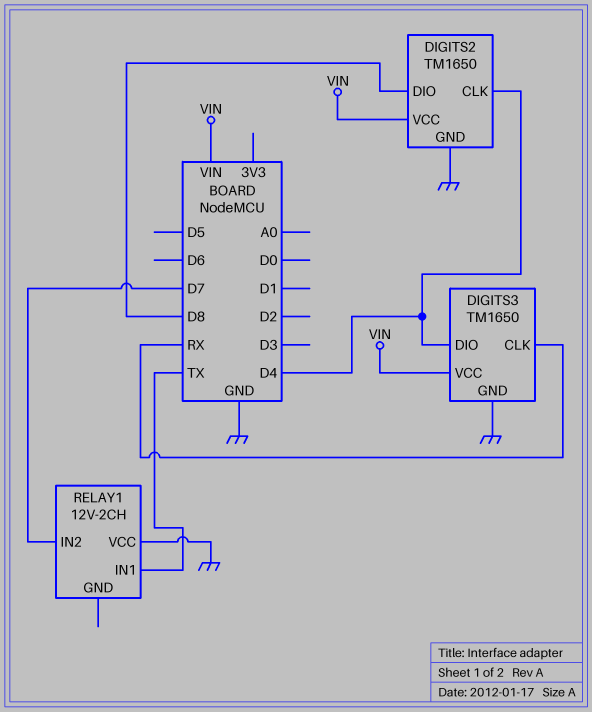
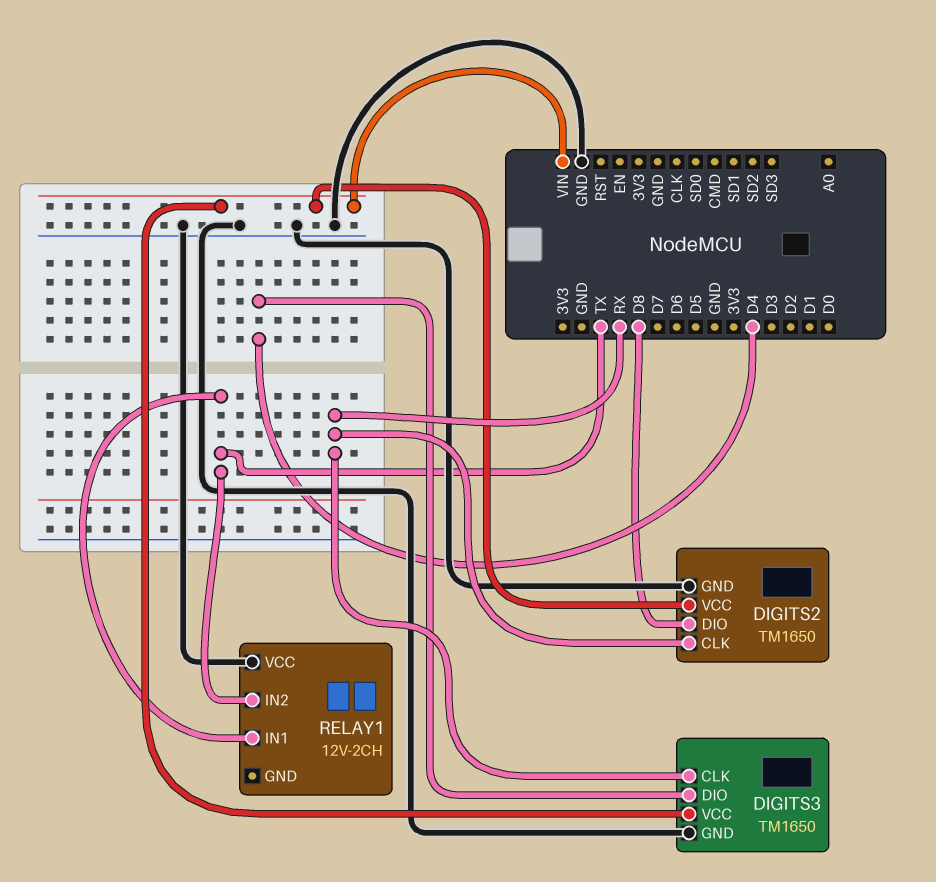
DIGITS2 pin CLK: D4 -> RX
RELAY1 pin IN2: D7 -> TX

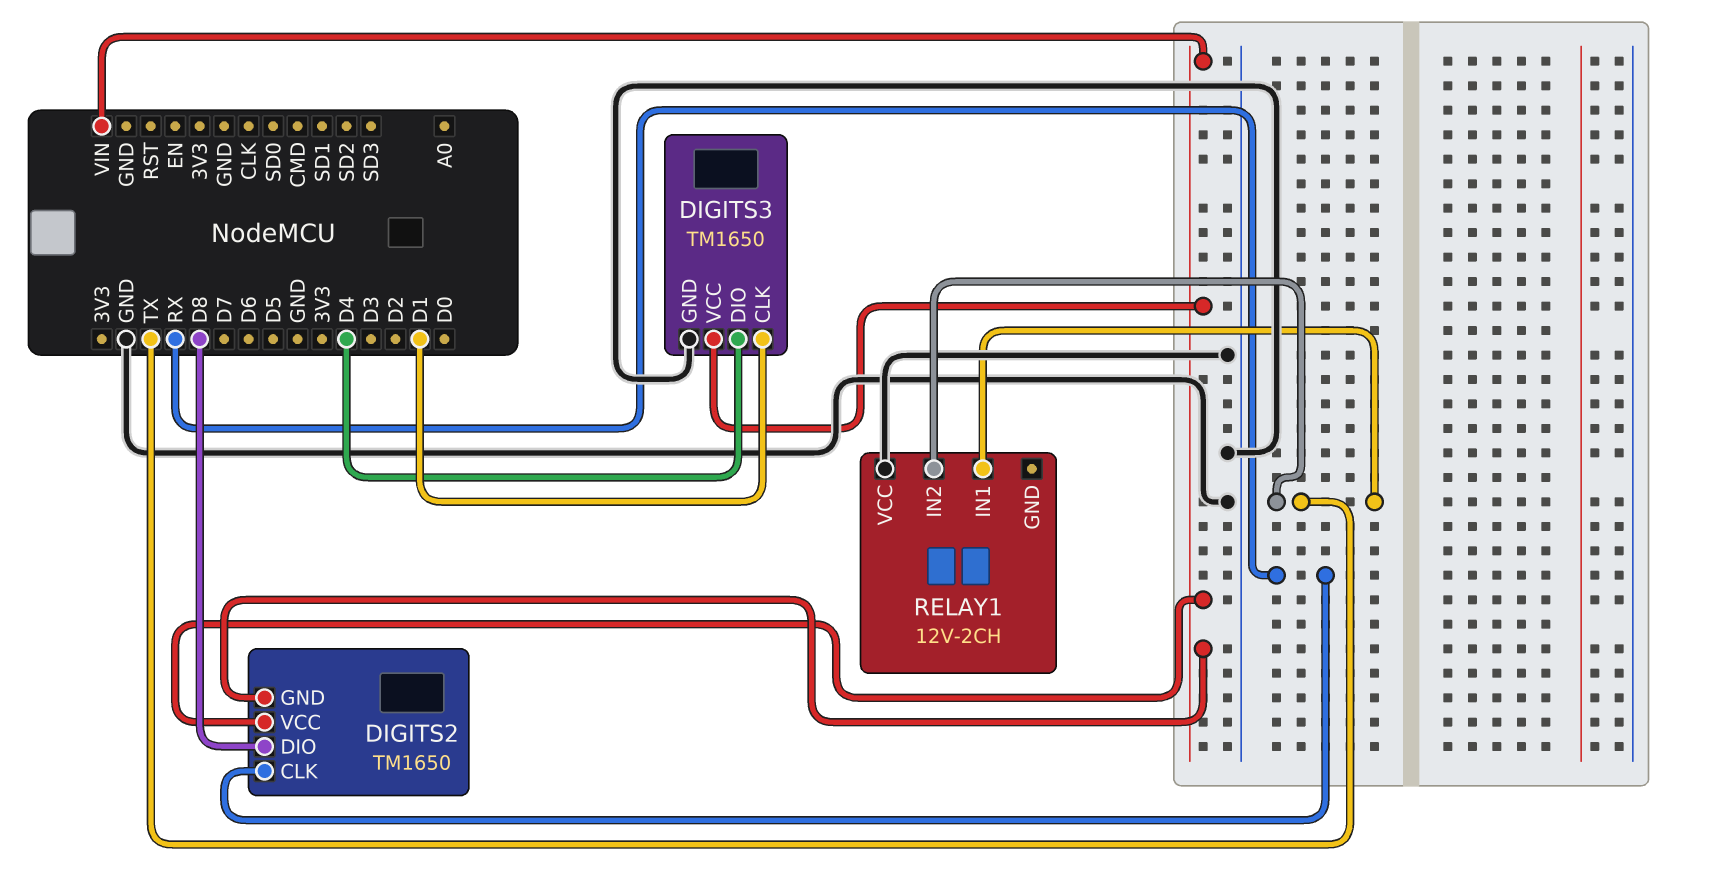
DIGITS2 pin GND: GND -> VIN
DIGITS3 pin CLK: RX -> D1

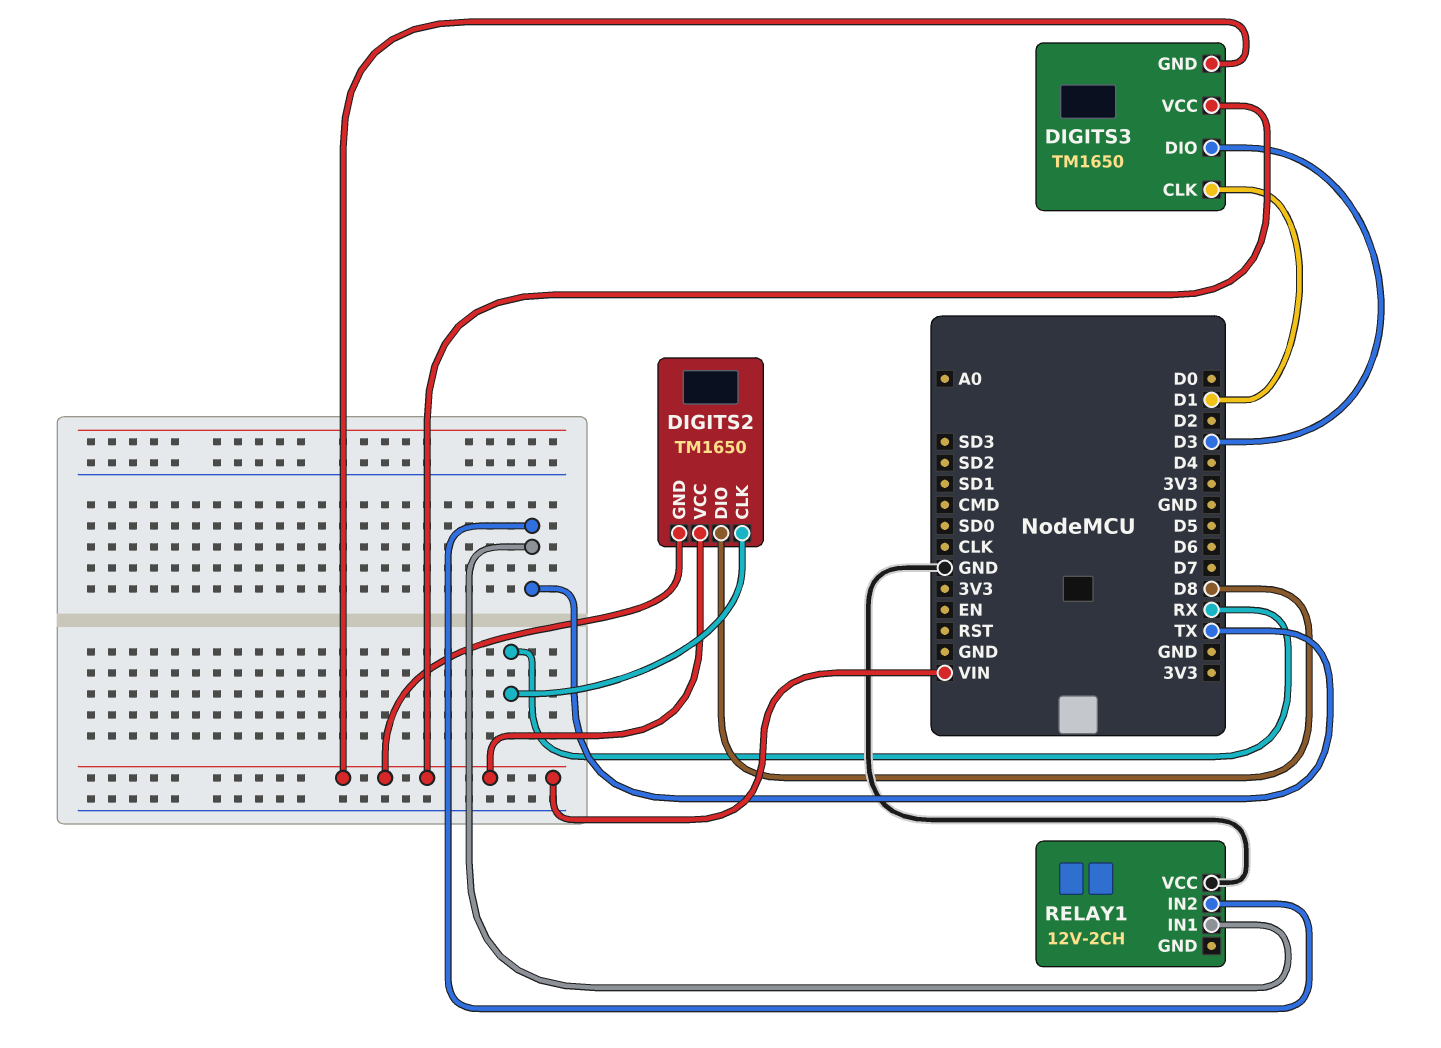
DIGITS3 pin DIO: D4 -> D3
DIGITS3 pin GND: GND -> VIN

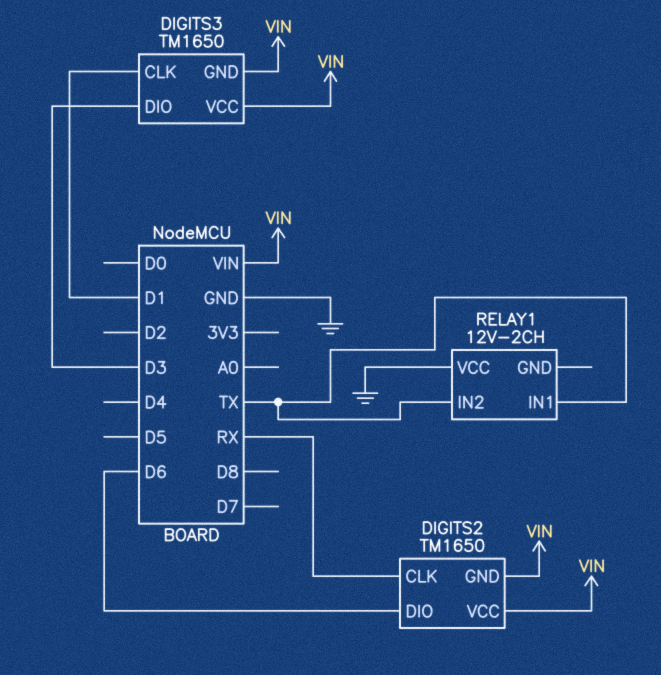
DIGITS2 pin DIO: D8 -> D6

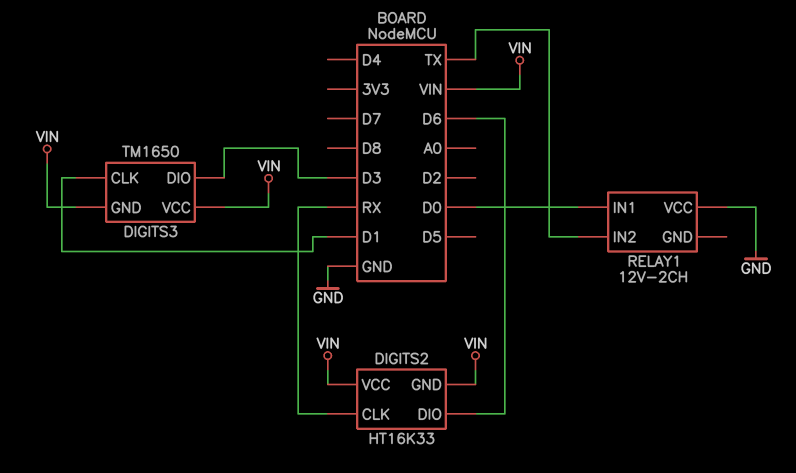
DIGITS2: TM1650 -> HT16K33
RELAY1 pin IN1: TX -> D0

